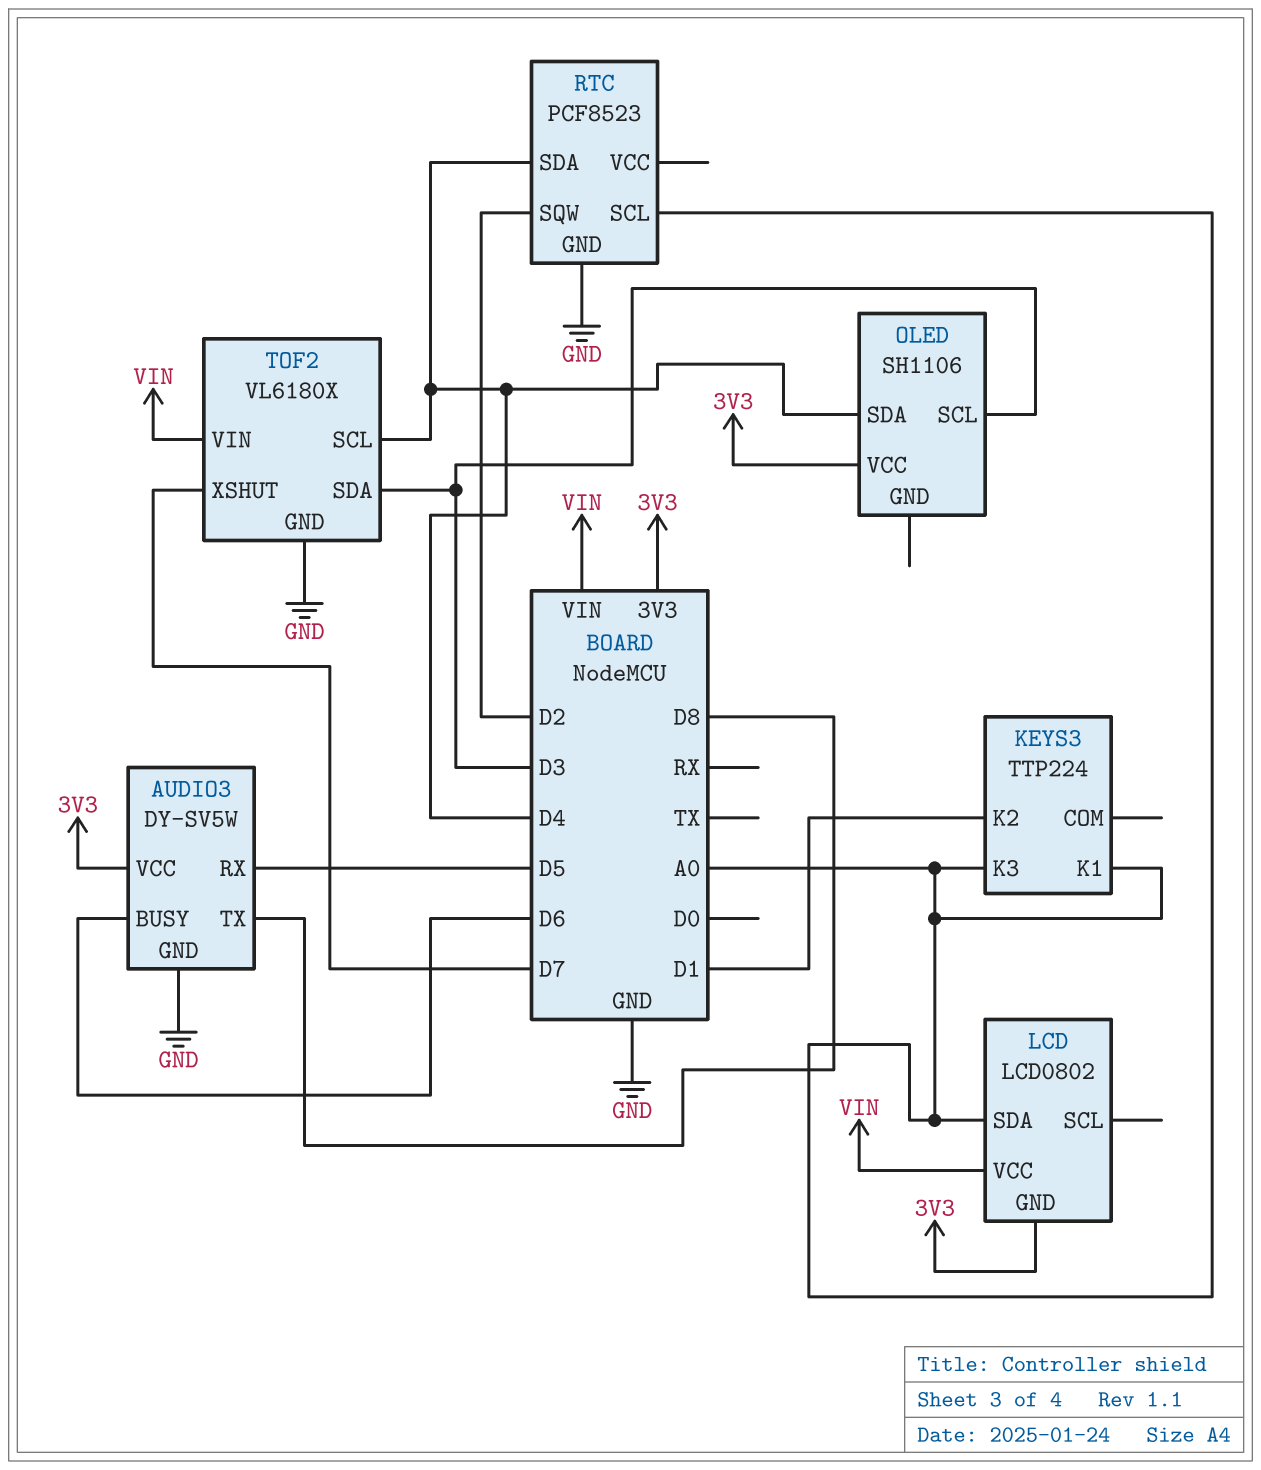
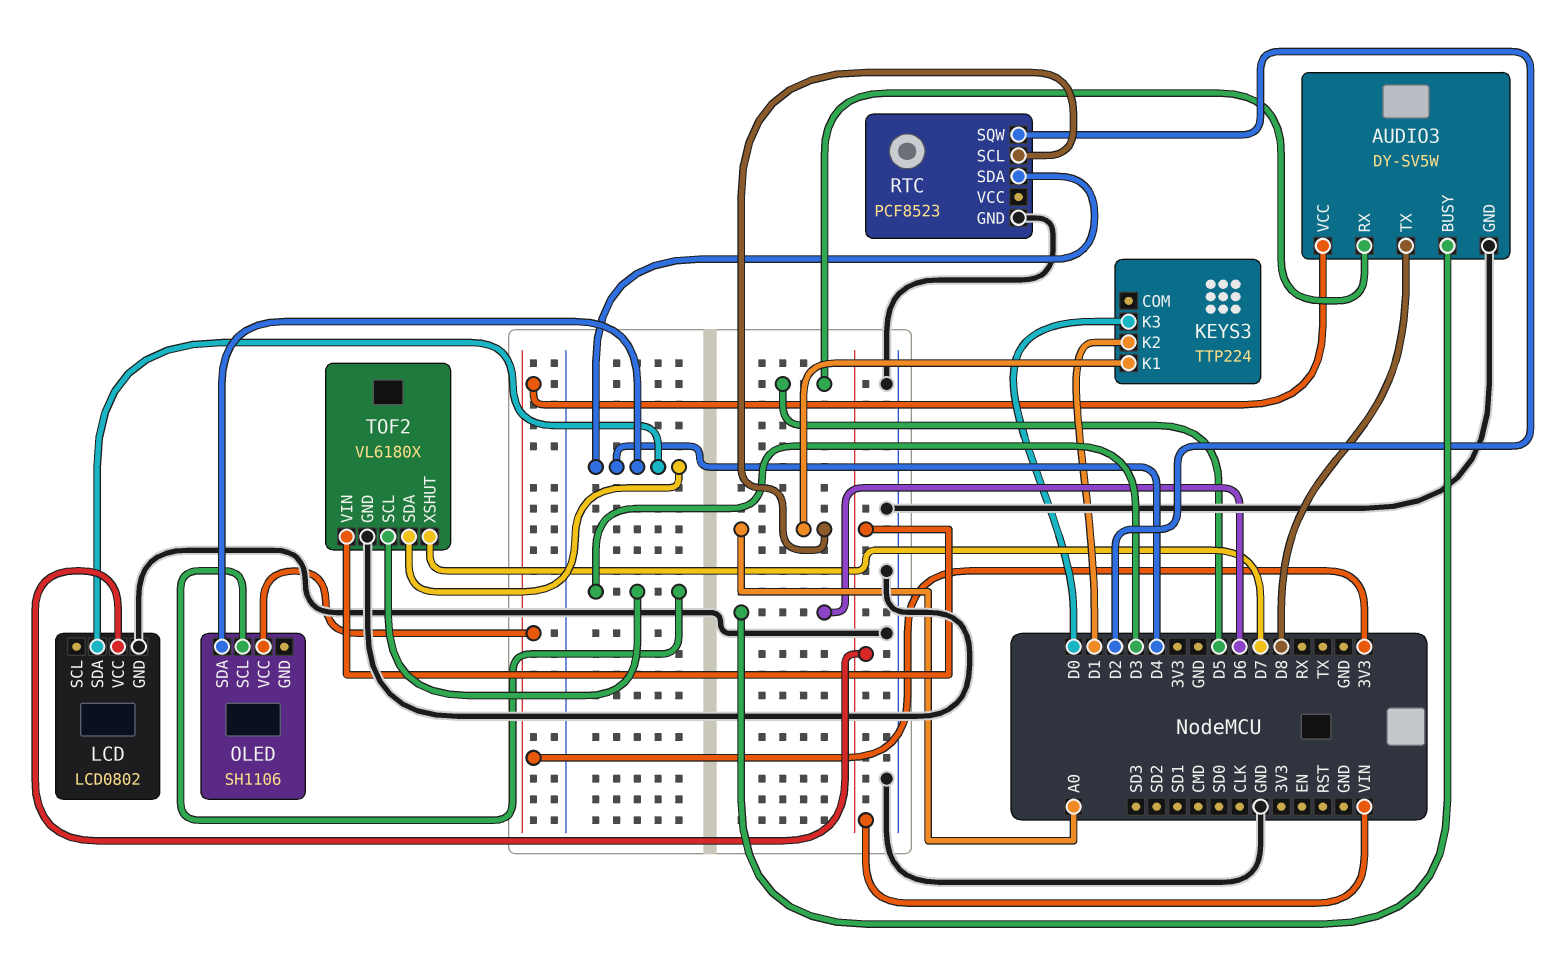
KEYS3 pin K3: A0 -> D0
LCD pin GND: 3V3 -> GND
LCD pin SDA: A0 -> D4
TOF2 pin SCL: D4 -> D3
TOF2 pin SDA: D3 -> D4

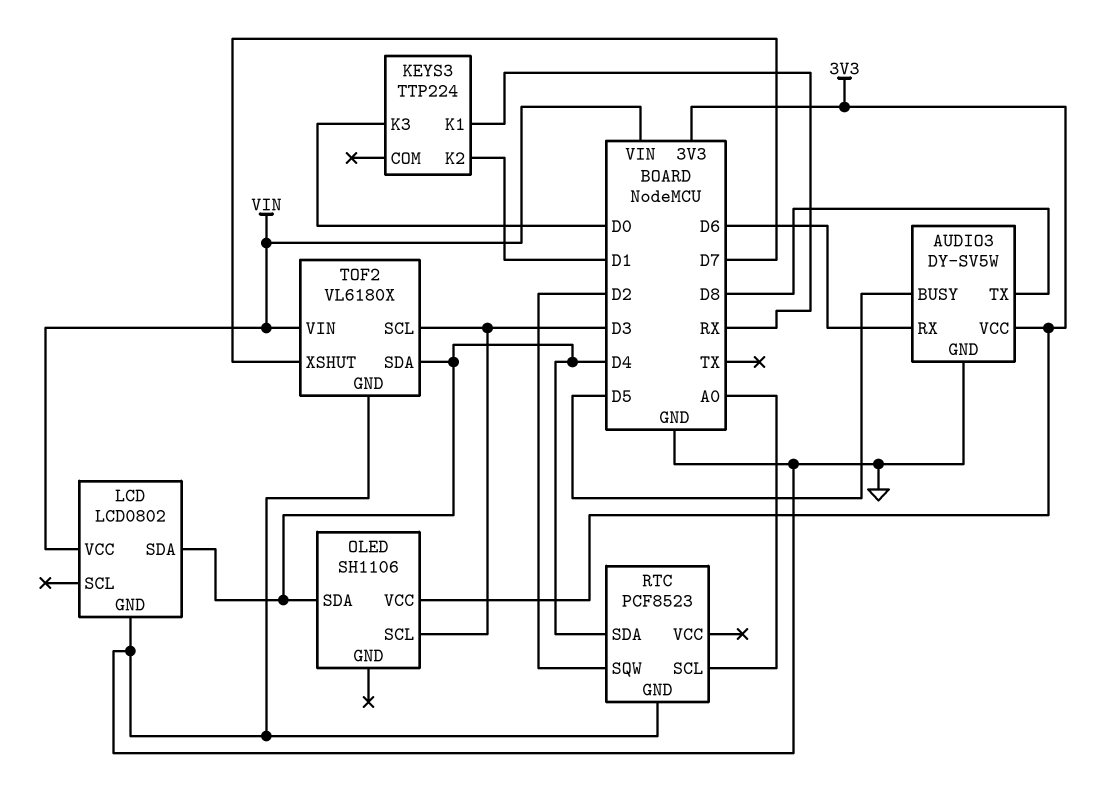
AUDIO3 pin BUSY: D6 -> D5
AUDIO3 pin RX: D5 -> D6
KEYS3 pin K1: A0 -> RX

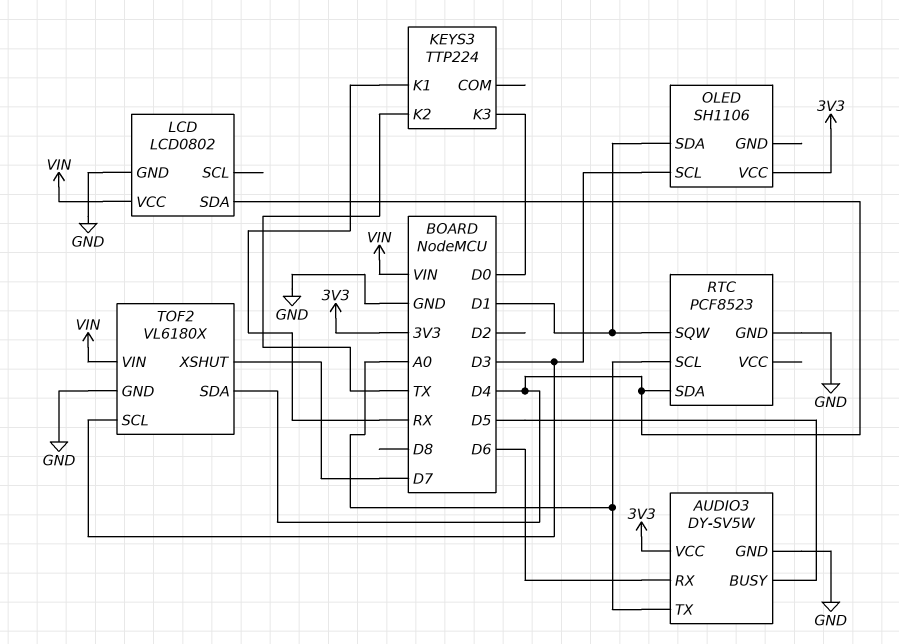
AUDIO3 pin TX: D8 -> A0
KEYS3 pin K2: D1 -> TX
OLED pin SDA: D4 -> D1
RTC pin SQW: D2 -> D1

